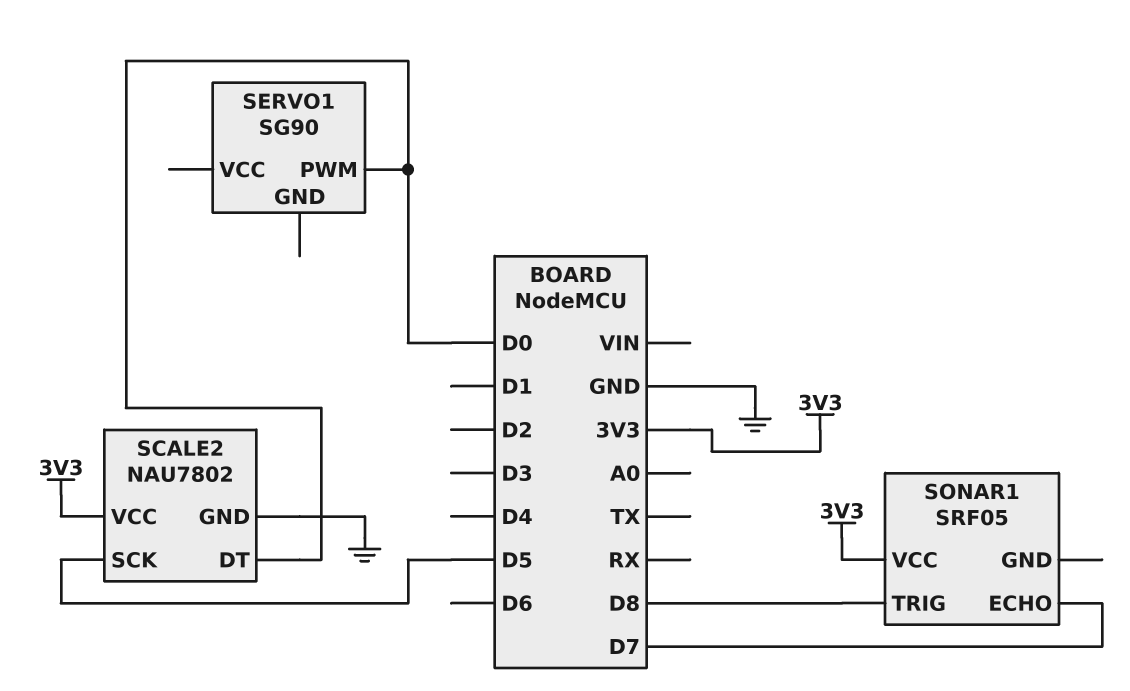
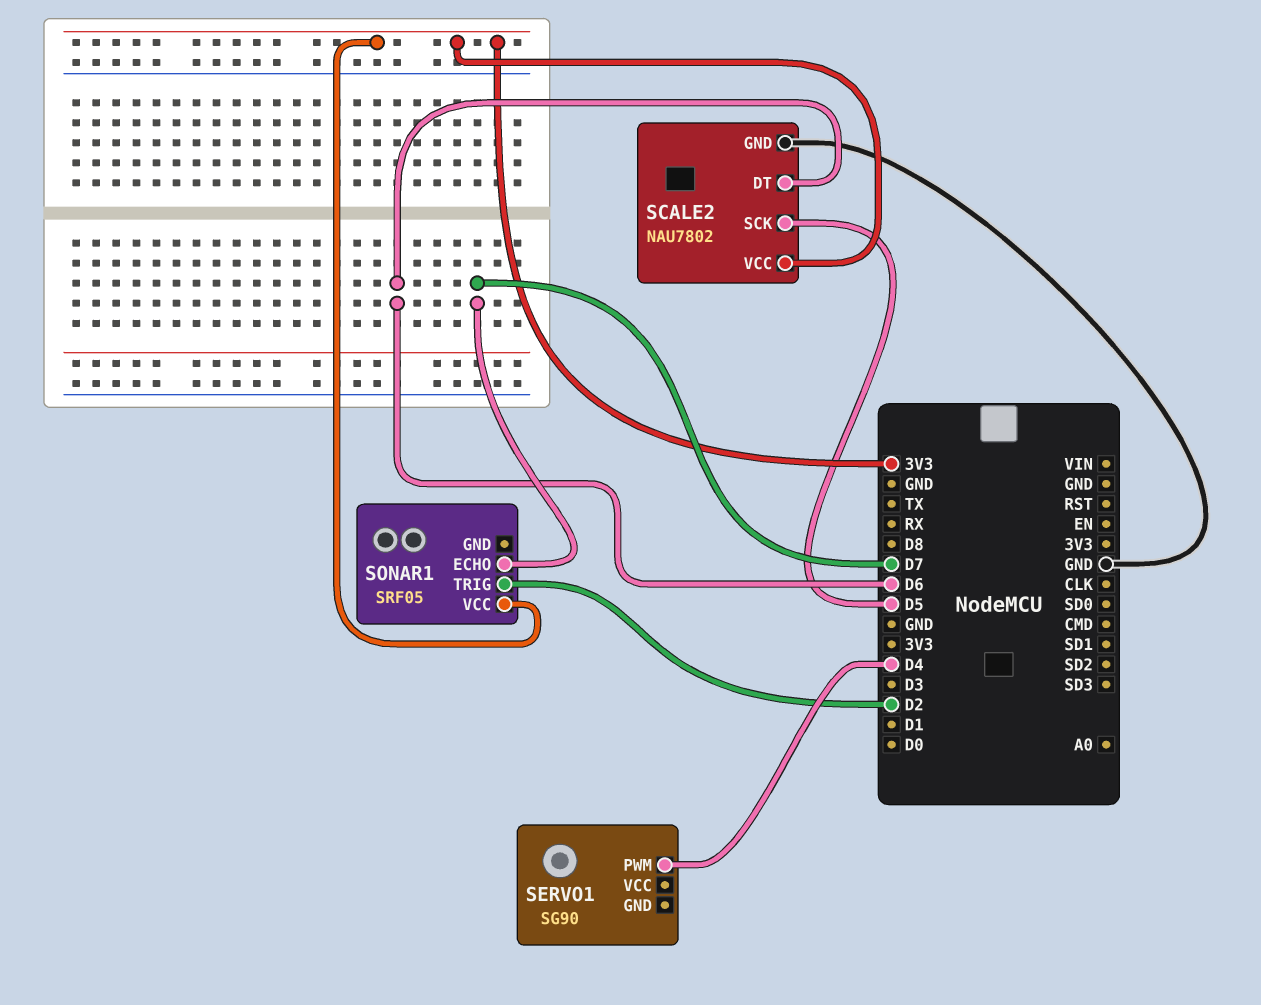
SCALE2 pin DT: D0 -> D6
SERVO1 pin PWM: D0 -> D4
SONAR1 pin TRIG: D8 -> D2

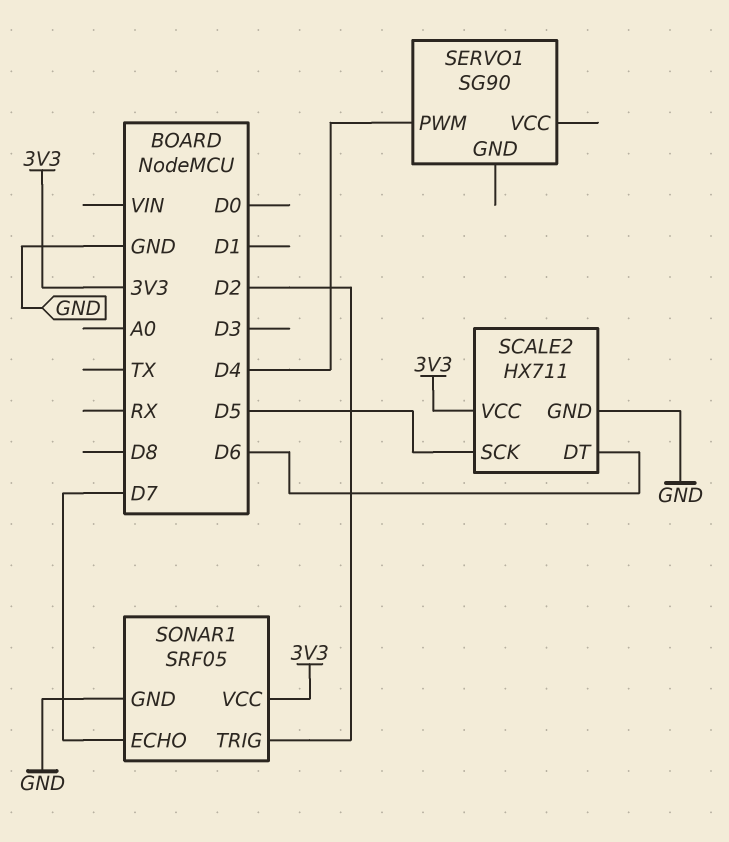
SCALE2: NAU7802 -> HX711
SONAR1 pin GND: none -> GND

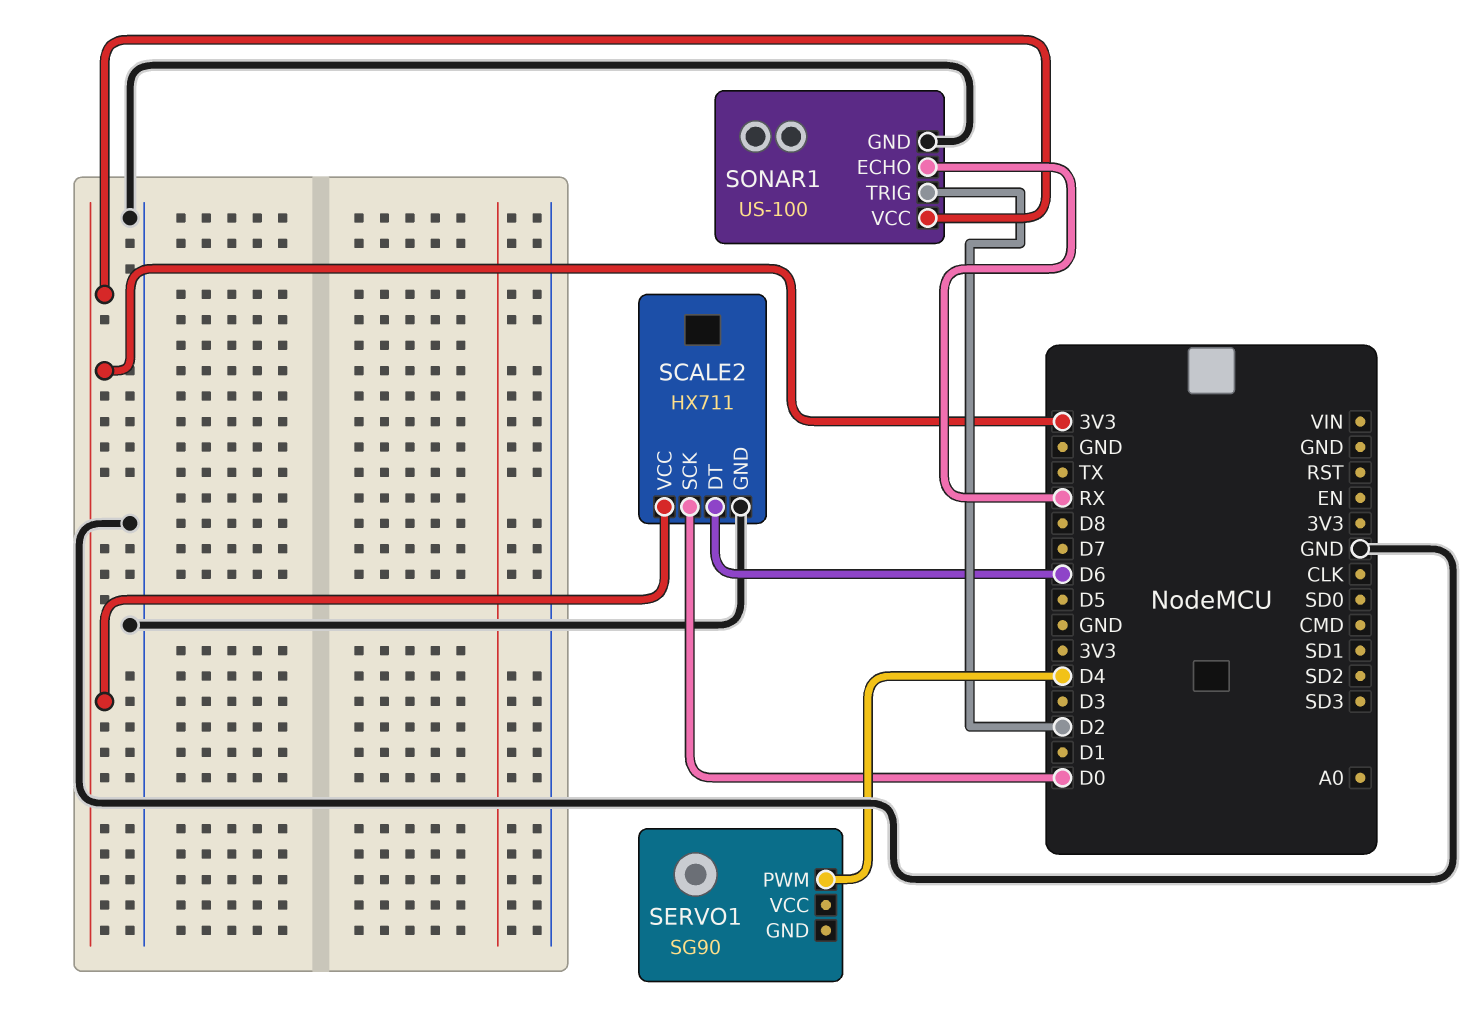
SCALE2 pin SCK: D5 -> D0
SONAR1: SRF05 -> US-100
SONAR1 pin ECHO: D7 -> RX

